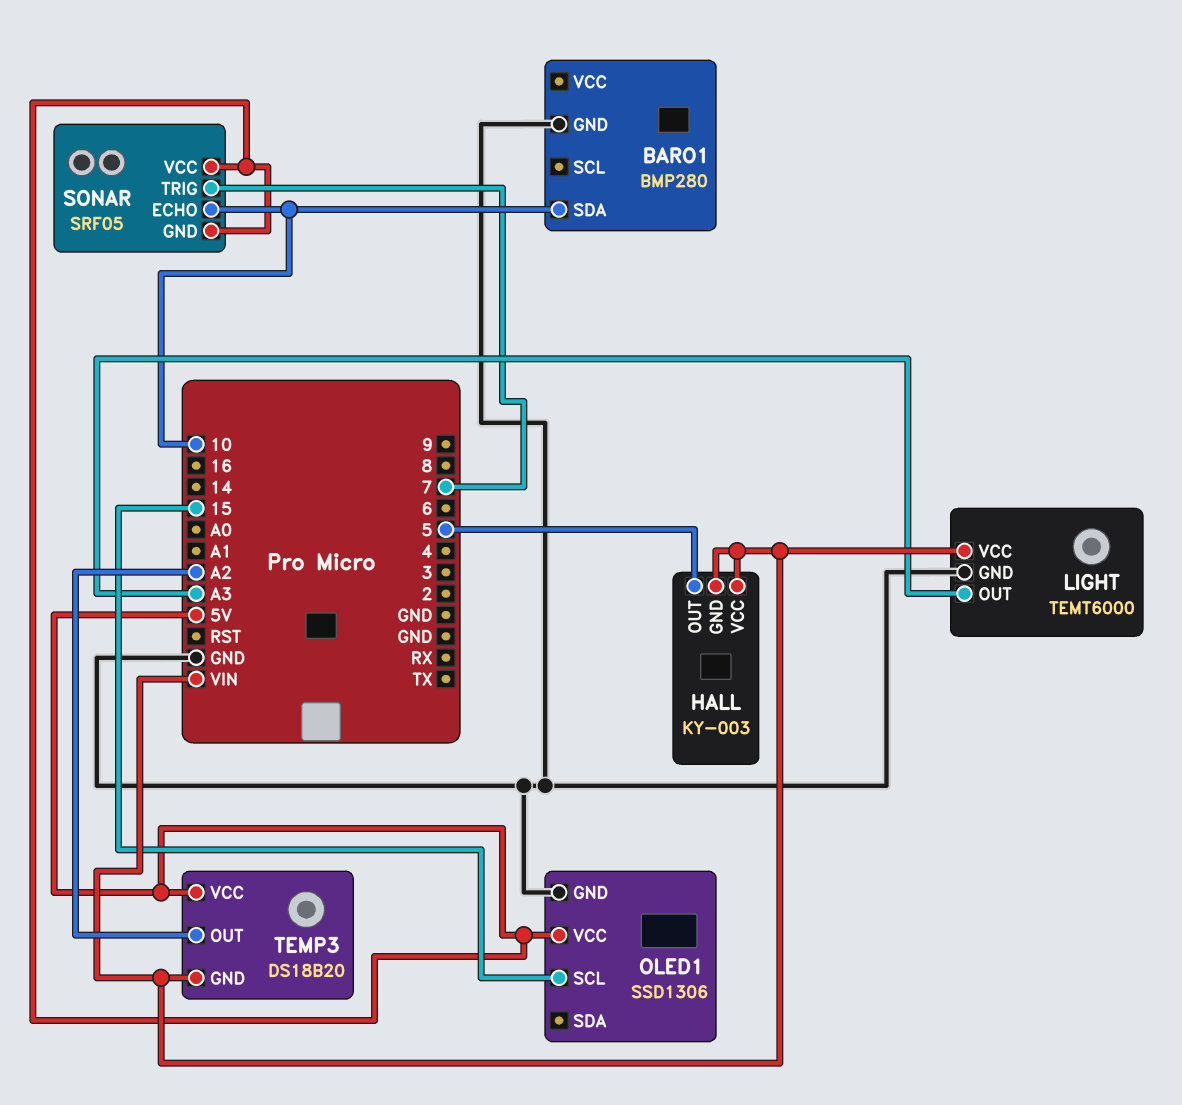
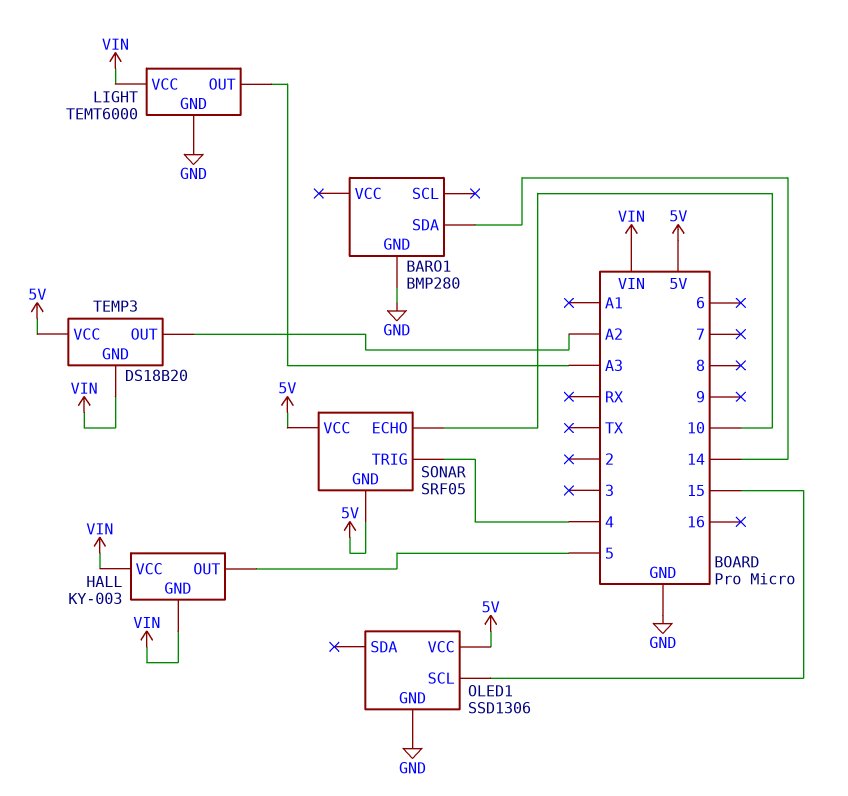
BARO1 pin SDA: 10 -> 14
SONAR pin TRIG: 7 -> 4

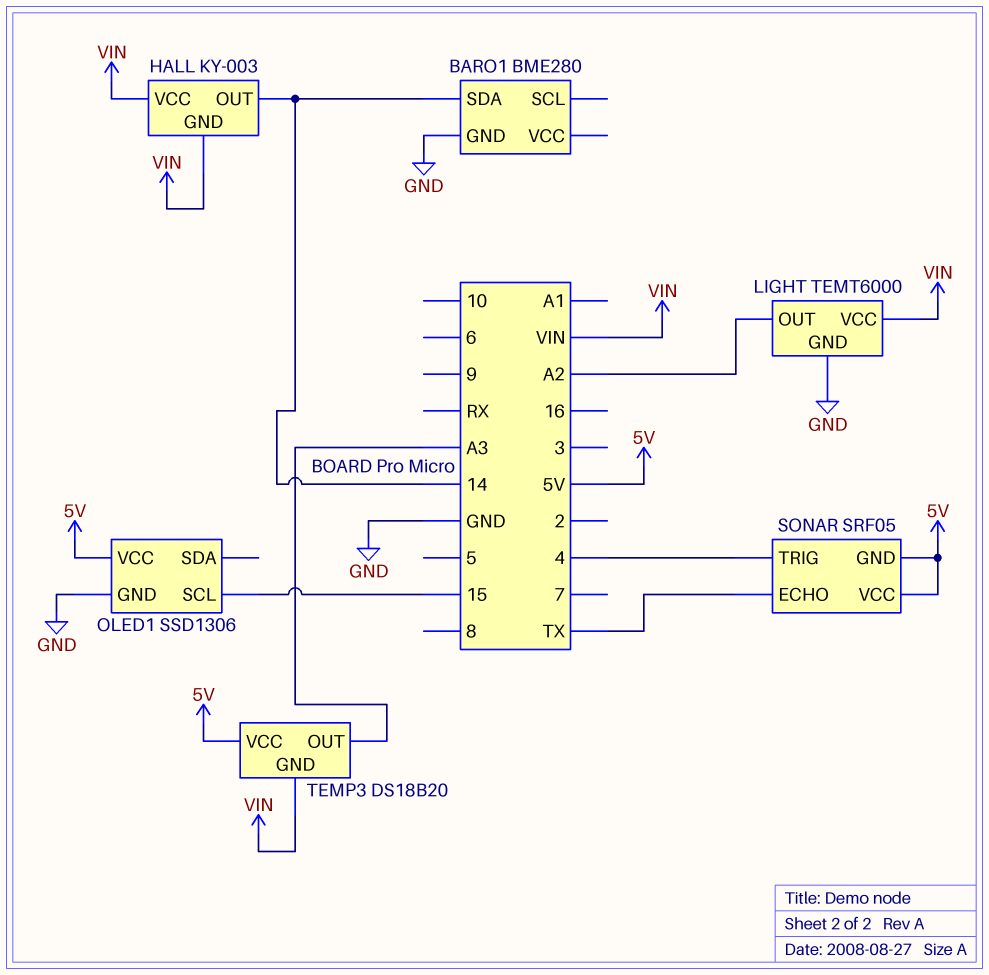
BARO1: BMP280 -> BME280
HALL pin OUT: 5 -> 14
LIGHT pin OUT: A3 -> A2
SONAR pin ECHO: 10 -> TX
TEMP3 pin OUT: A2 -> A3

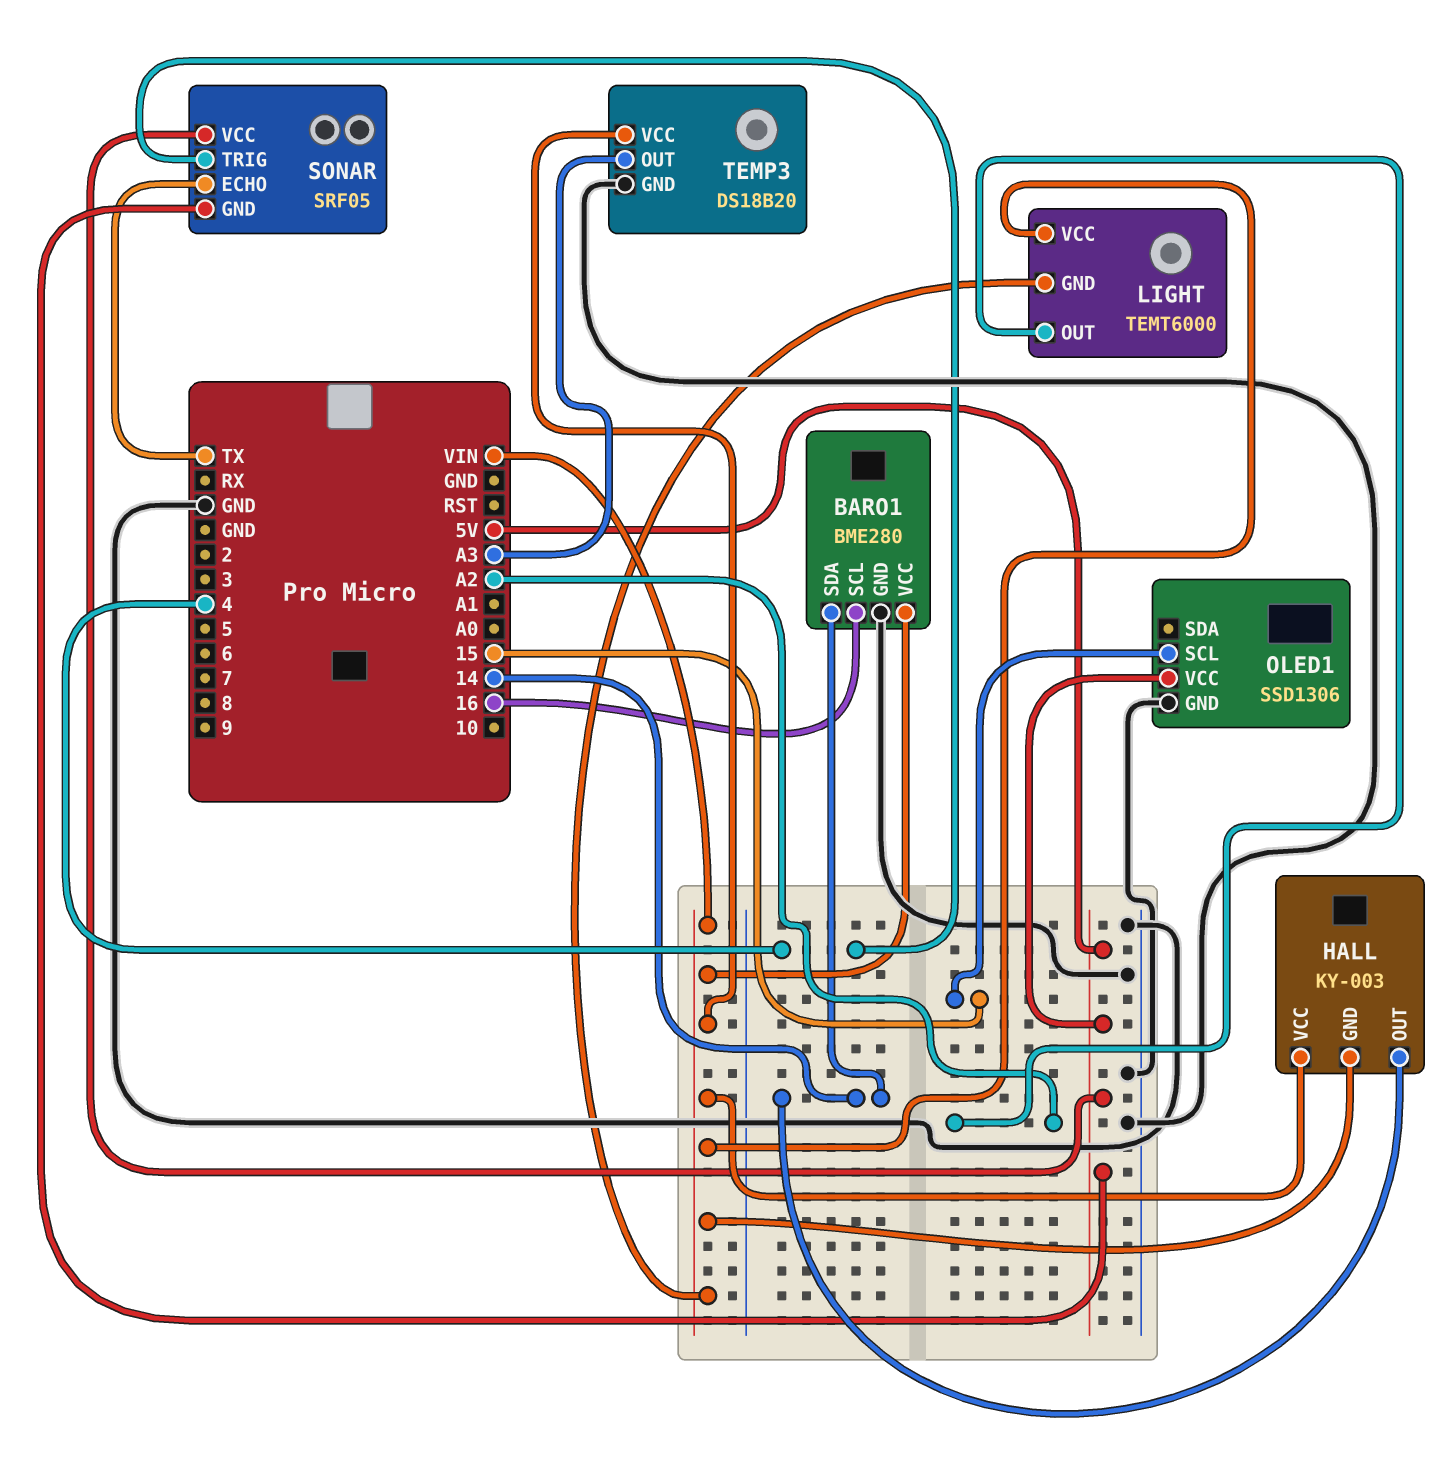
BARO1 pin SCL: none -> 16
BARO1 pin VCC: none -> VIN
LIGHT pin GND: GND -> VIN
TEMP3 pin GND: VIN -> GND
TEMP3 pin VCC: 5V -> VIN

